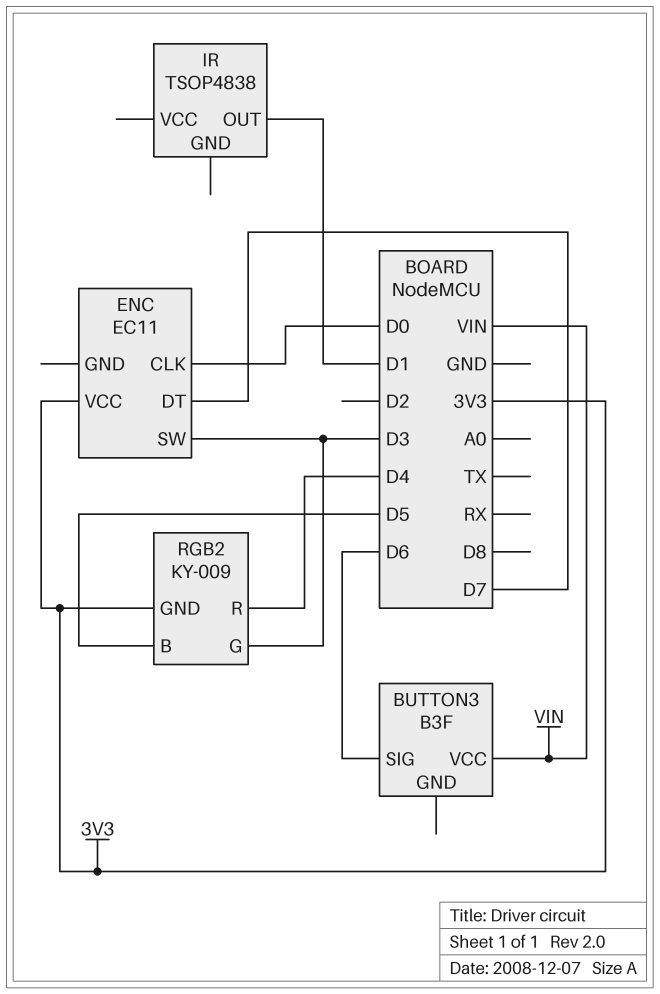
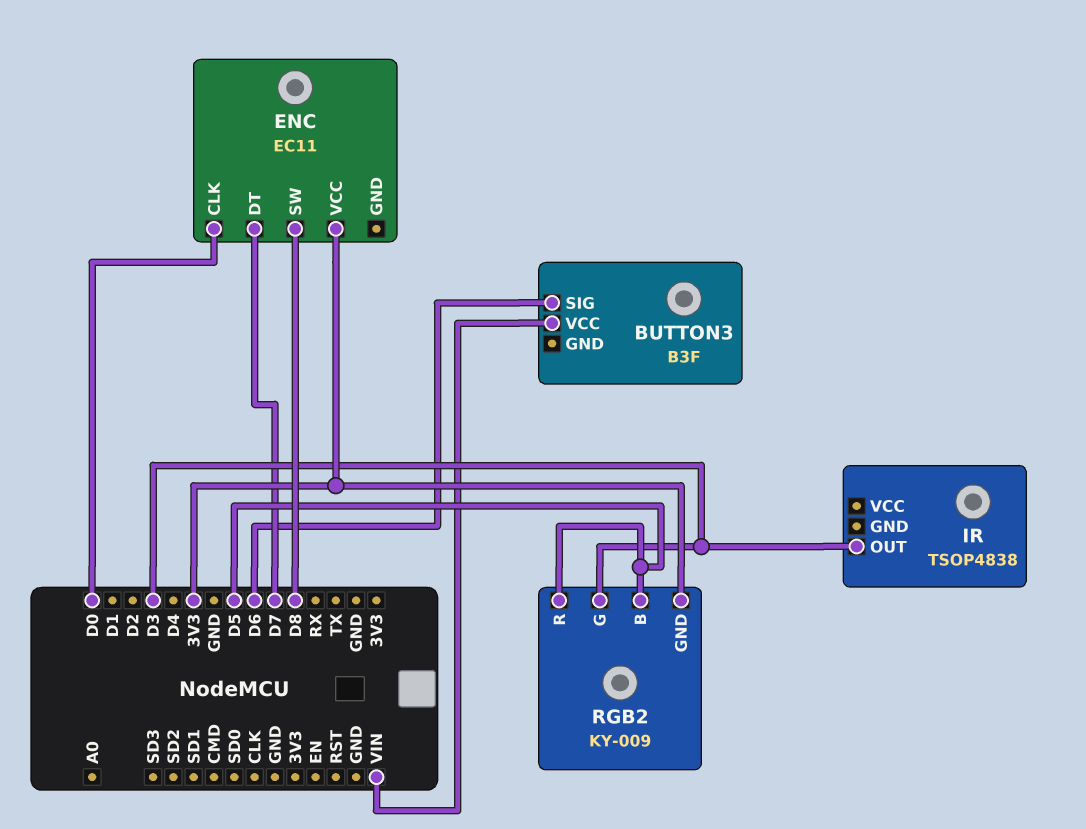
ENC pin SW: D3 -> D8
IR pin OUT: D1 -> D3
RGB2 pin R: D4 -> D5

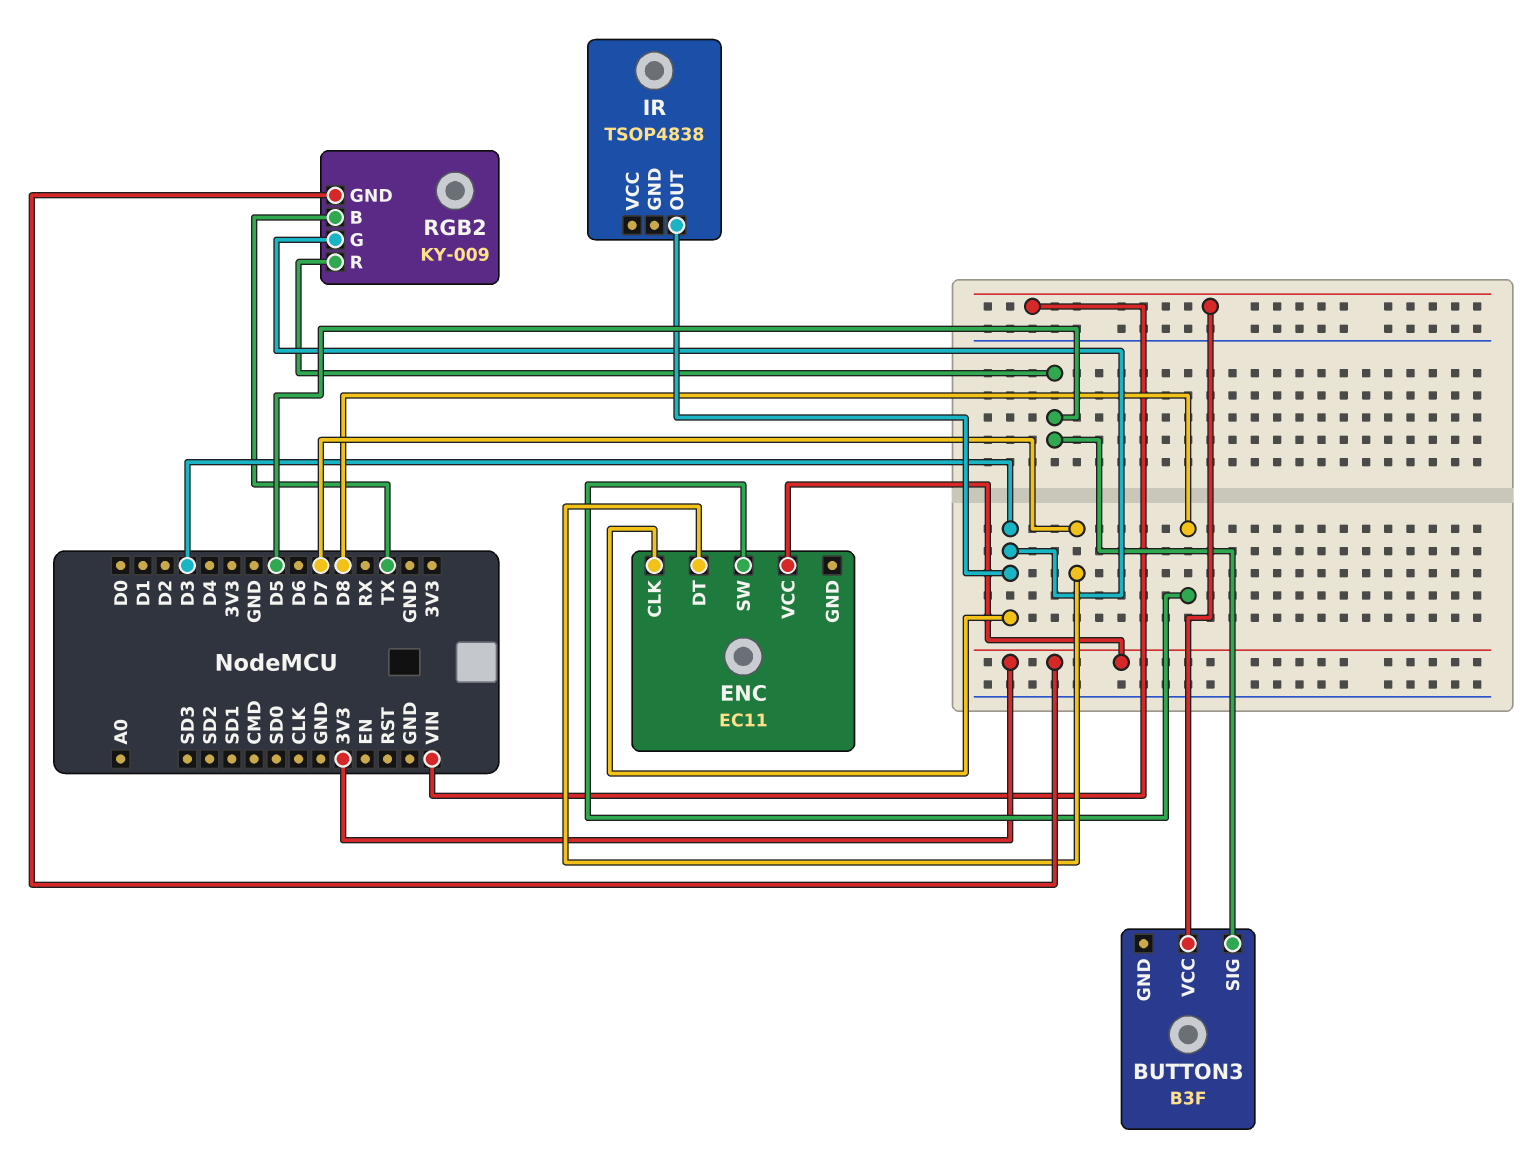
BUTTON3 pin SIG: D6 -> D5
ENC pin CLK: D0 -> D3
RGB2 pin B: D5 -> TX

